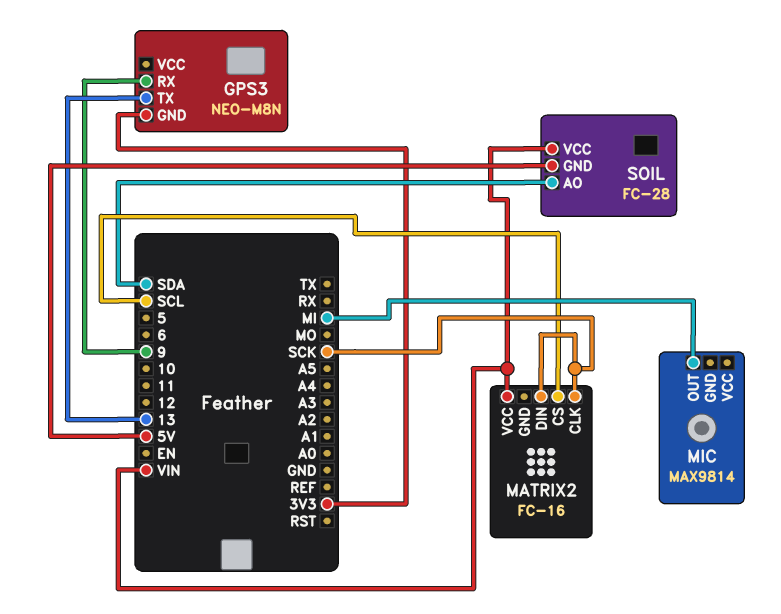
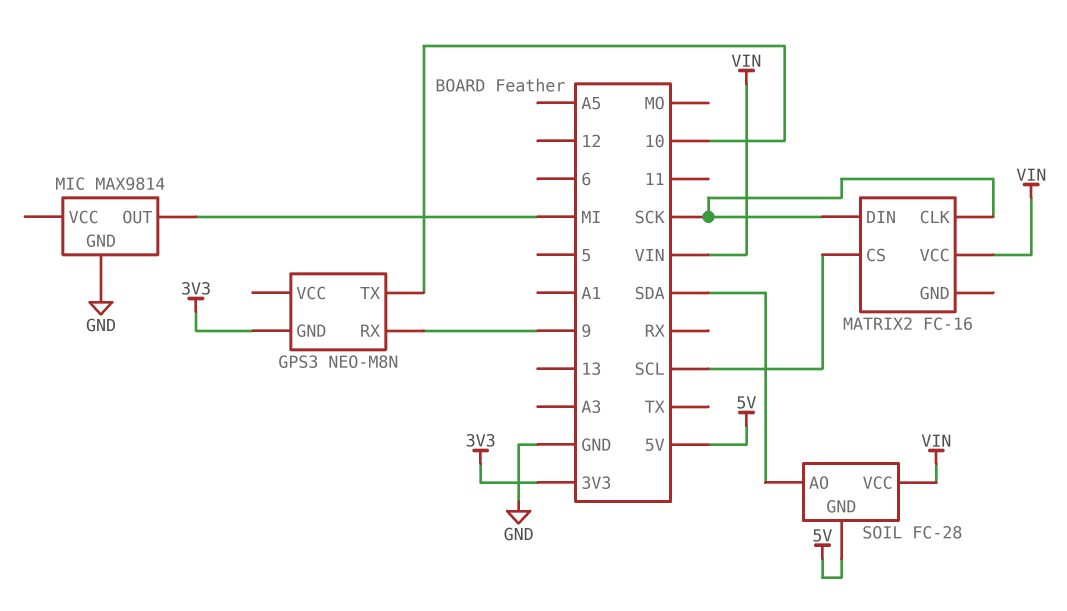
GPS3 pin TX: 13 -> 10
MIC pin GND: none -> GND

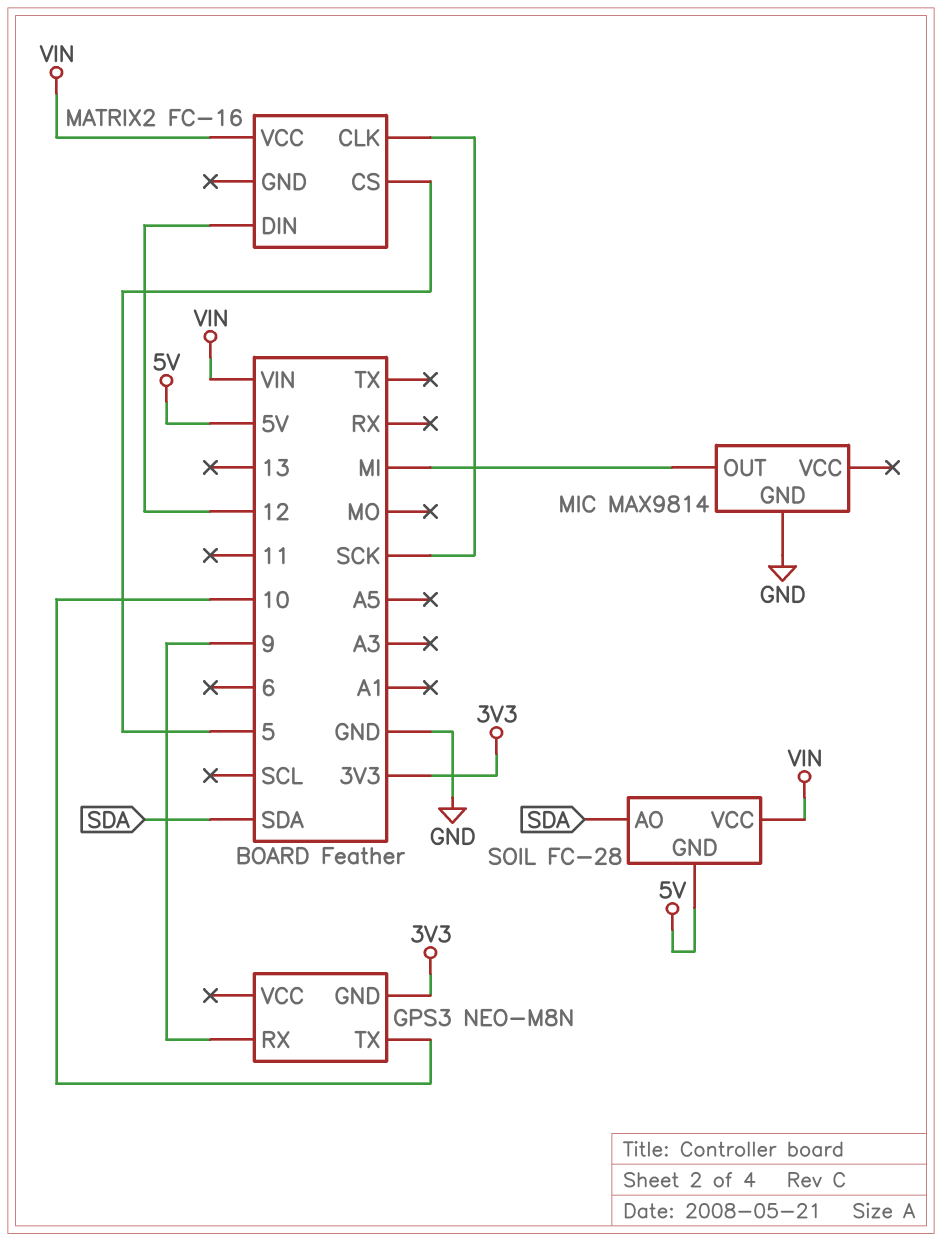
MATRIX2 pin CS: SCL -> 5
MATRIX2 pin DIN: SCK -> 12

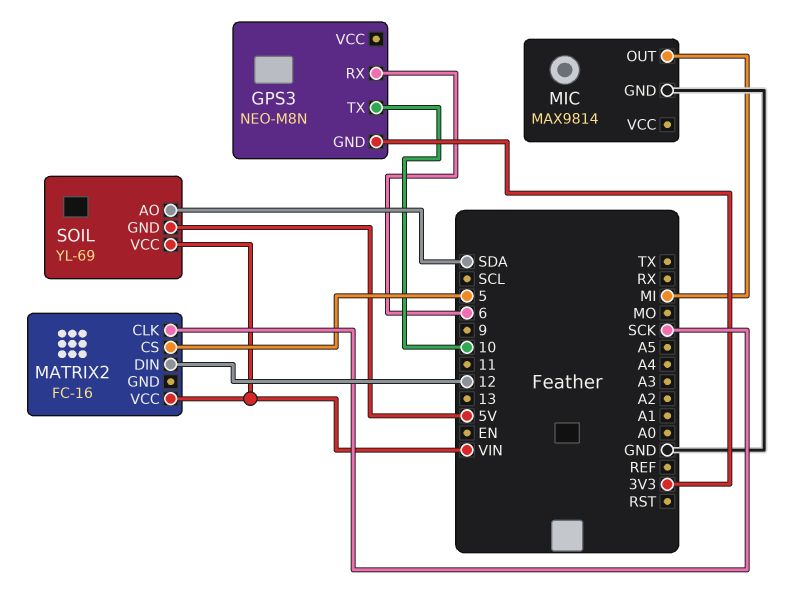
GPS3 pin RX: 9 -> 6
SOIL: FC-28 -> YL-69

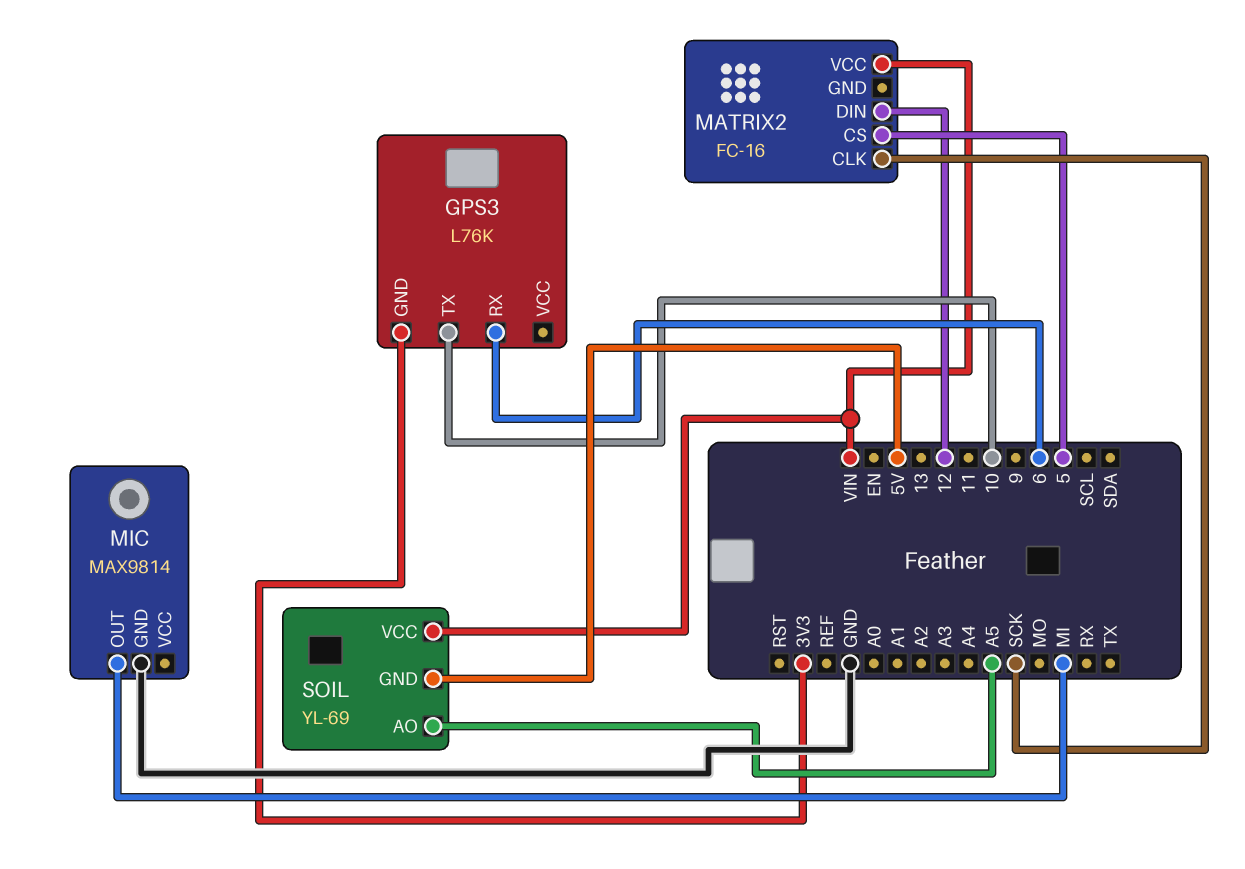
GPS3: NEO-M8N -> L76K
SOIL pin AO: SDA -> A5

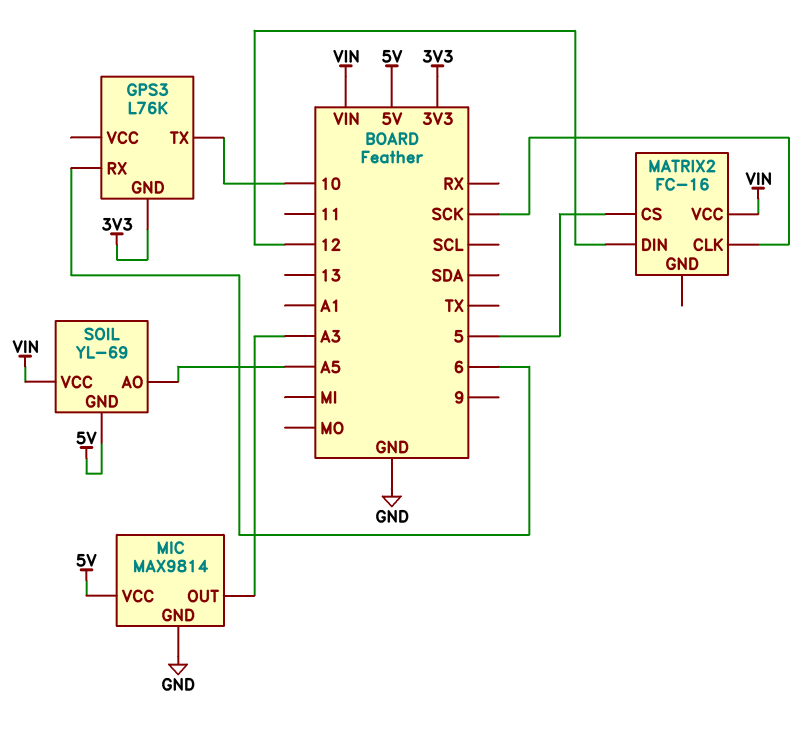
MIC pin OUT: MI -> A3
MIC pin VCC: none -> 5V

